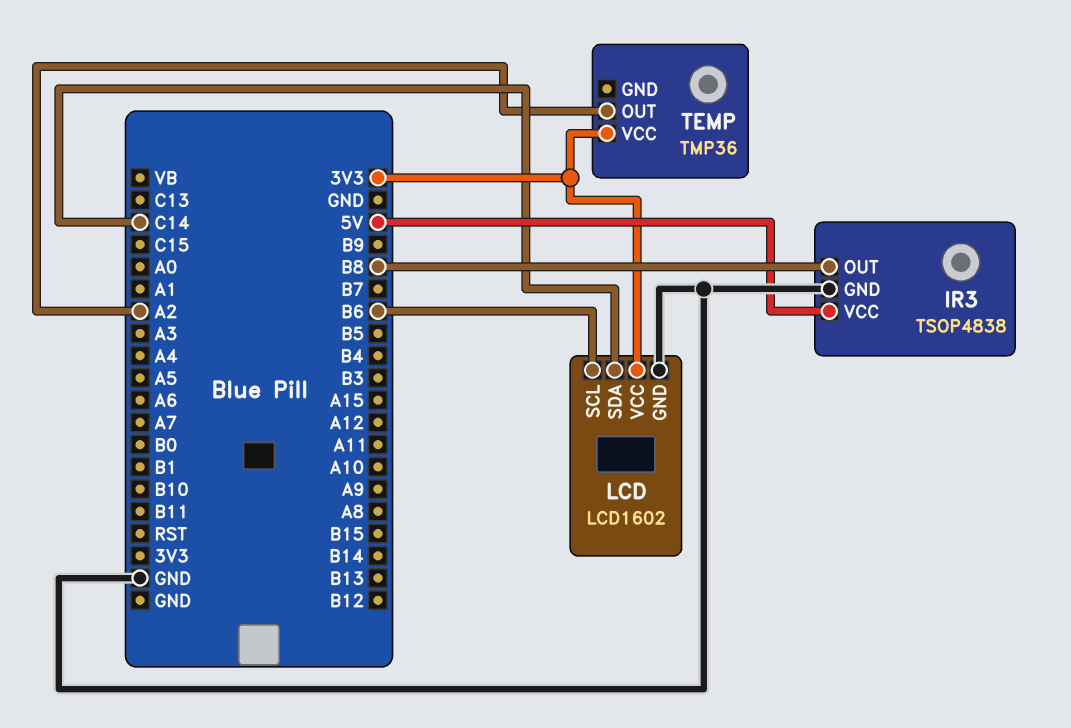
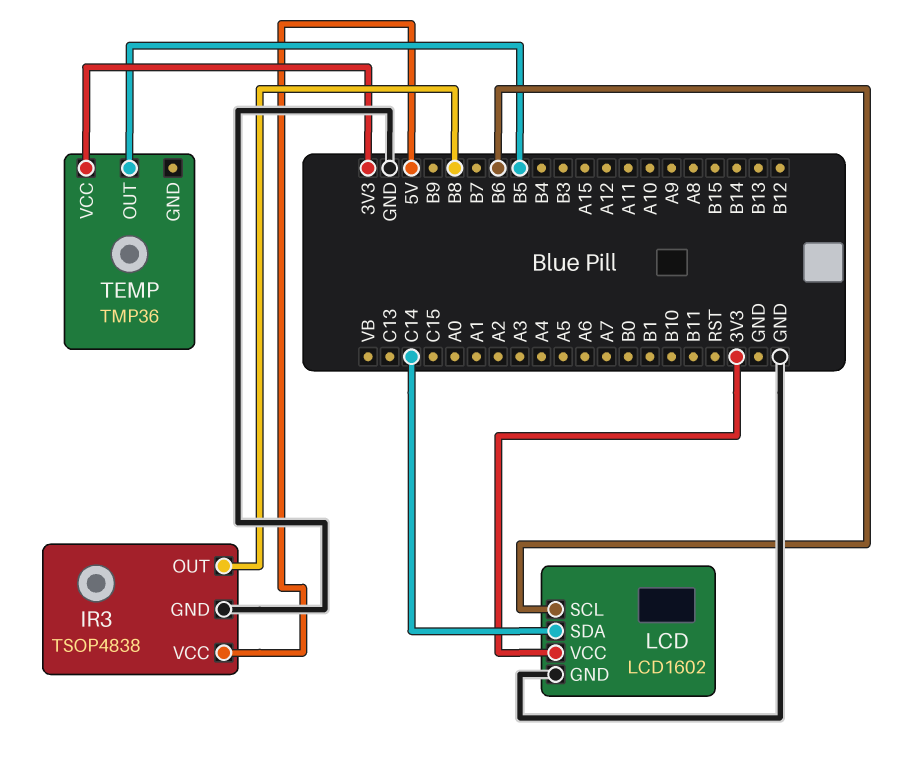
TEMP pin OUT: A2 -> B5

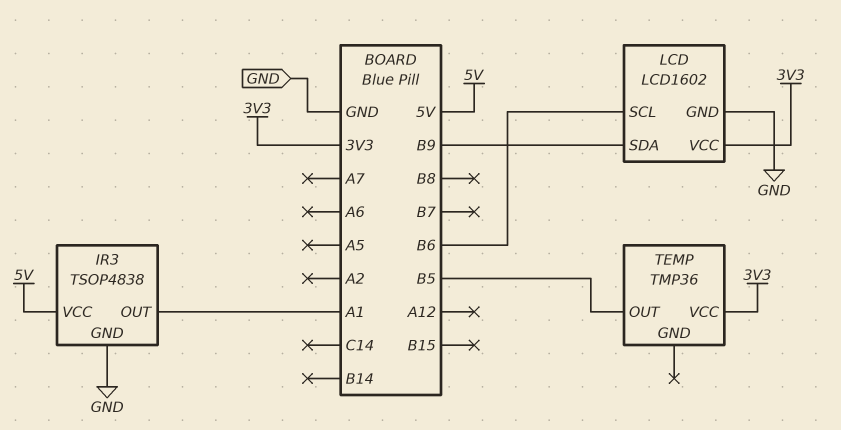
IR3 pin OUT: B8 -> A1
LCD pin SDA: C14 -> B9

